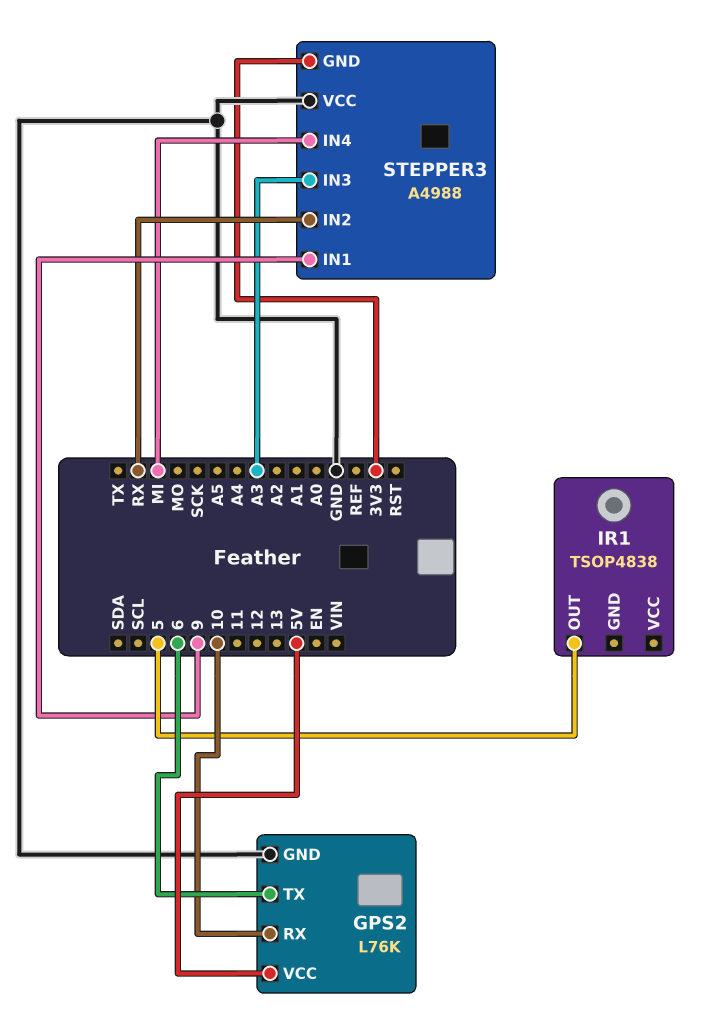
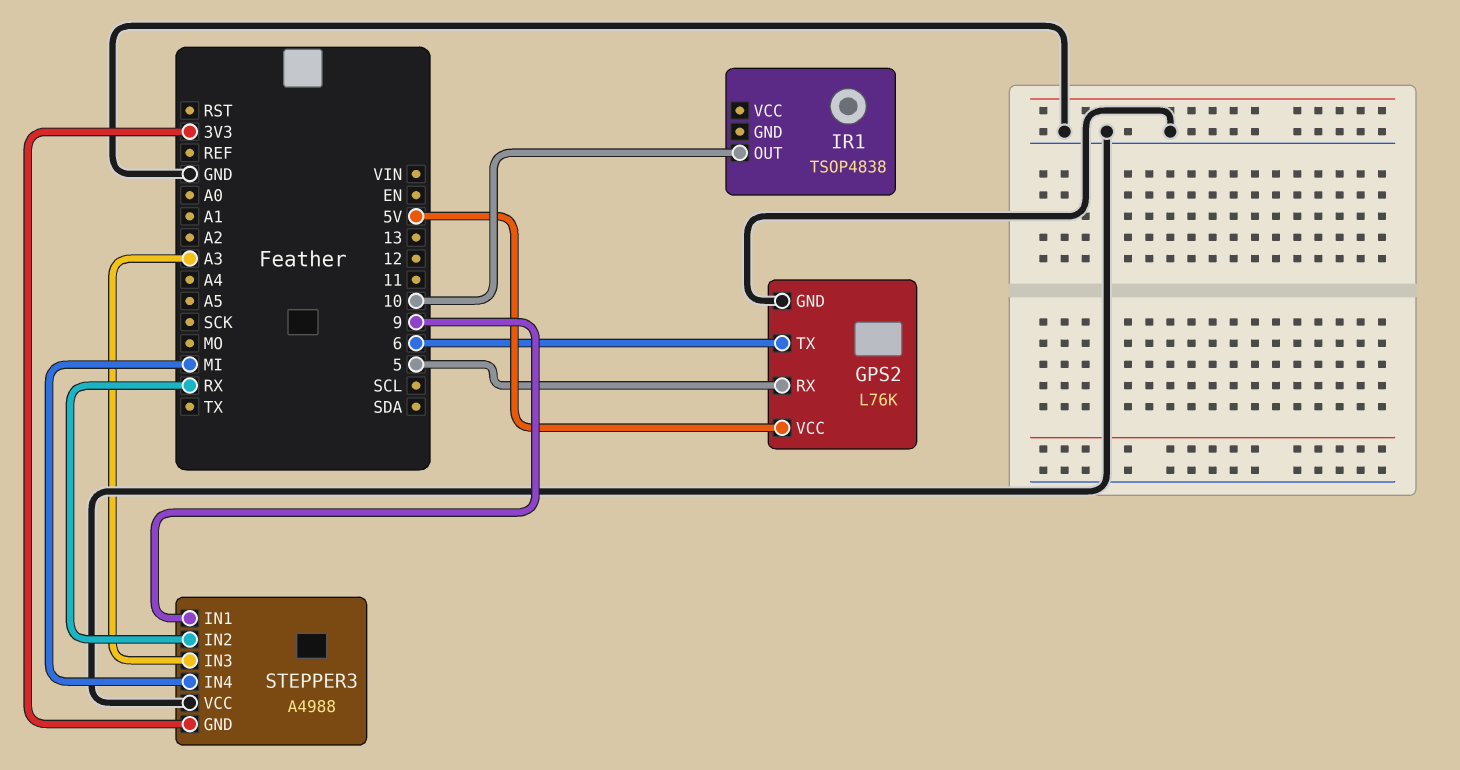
GPS2 pin RX: 10 -> 5
IR1 pin OUT: 5 -> 10

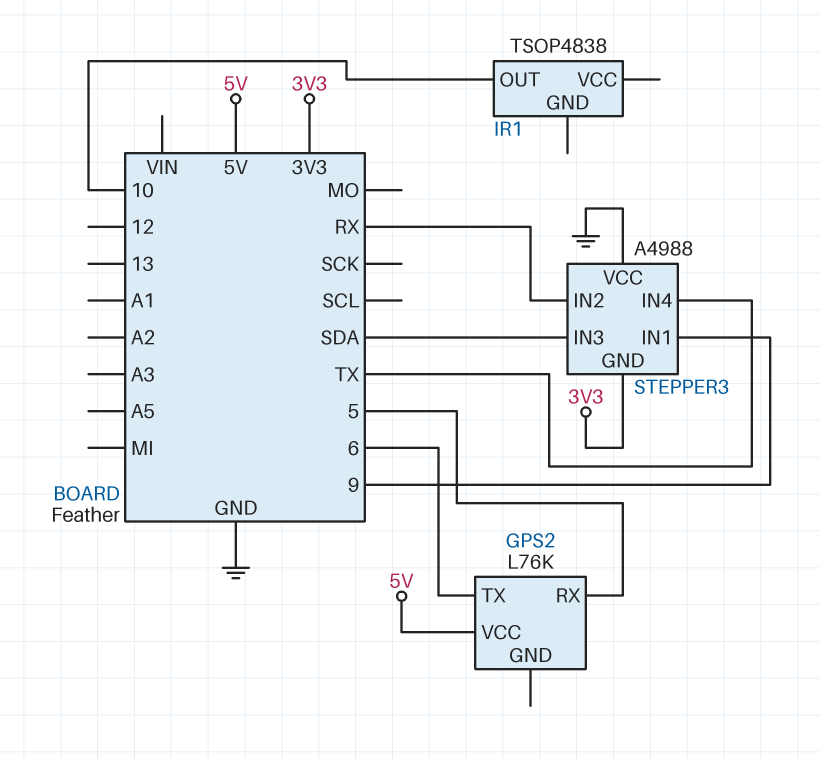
GPS2 pin GND: GND -> none
STEPPER3 pin IN3: A3 -> SDA
STEPPER3 pin IN4: MI -> TX

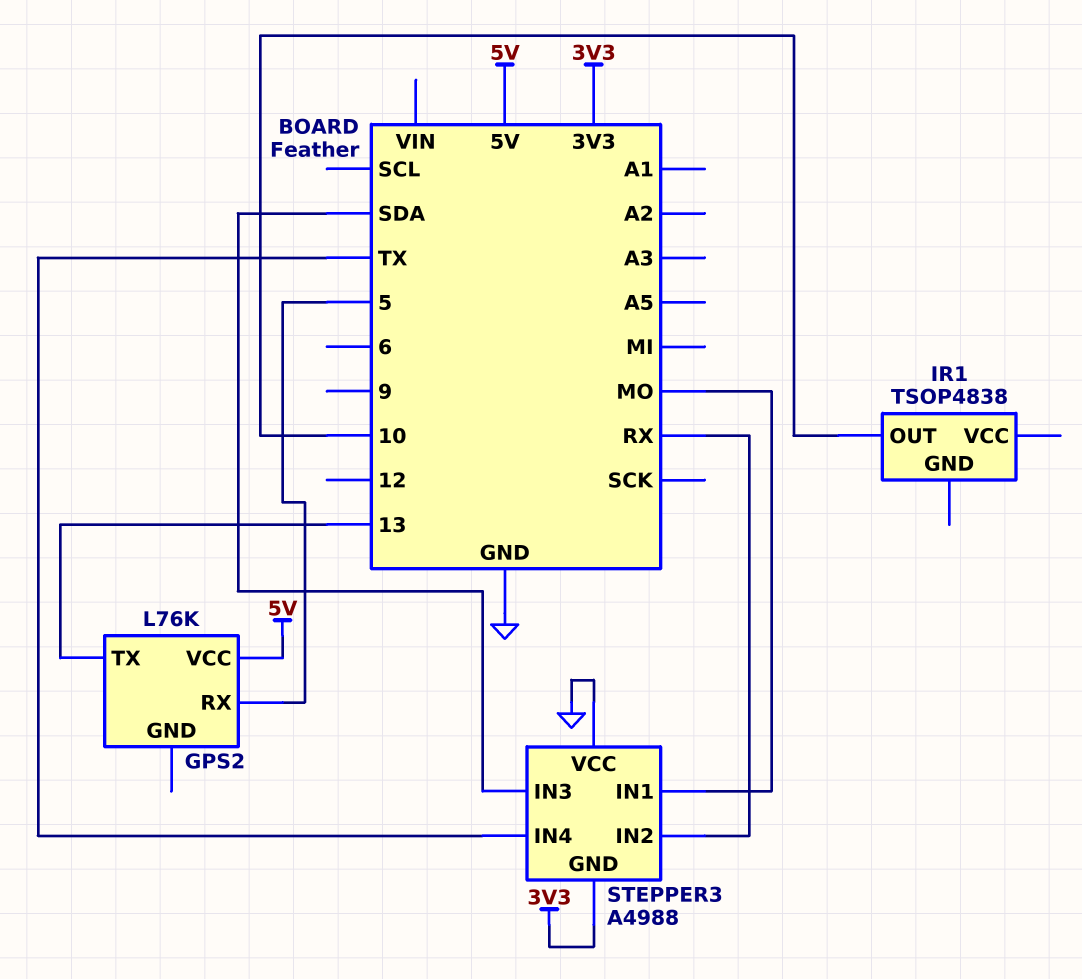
GPS2 pin TX: 6 -> 13
STEPPER3 pin IN1: 9 -> MO

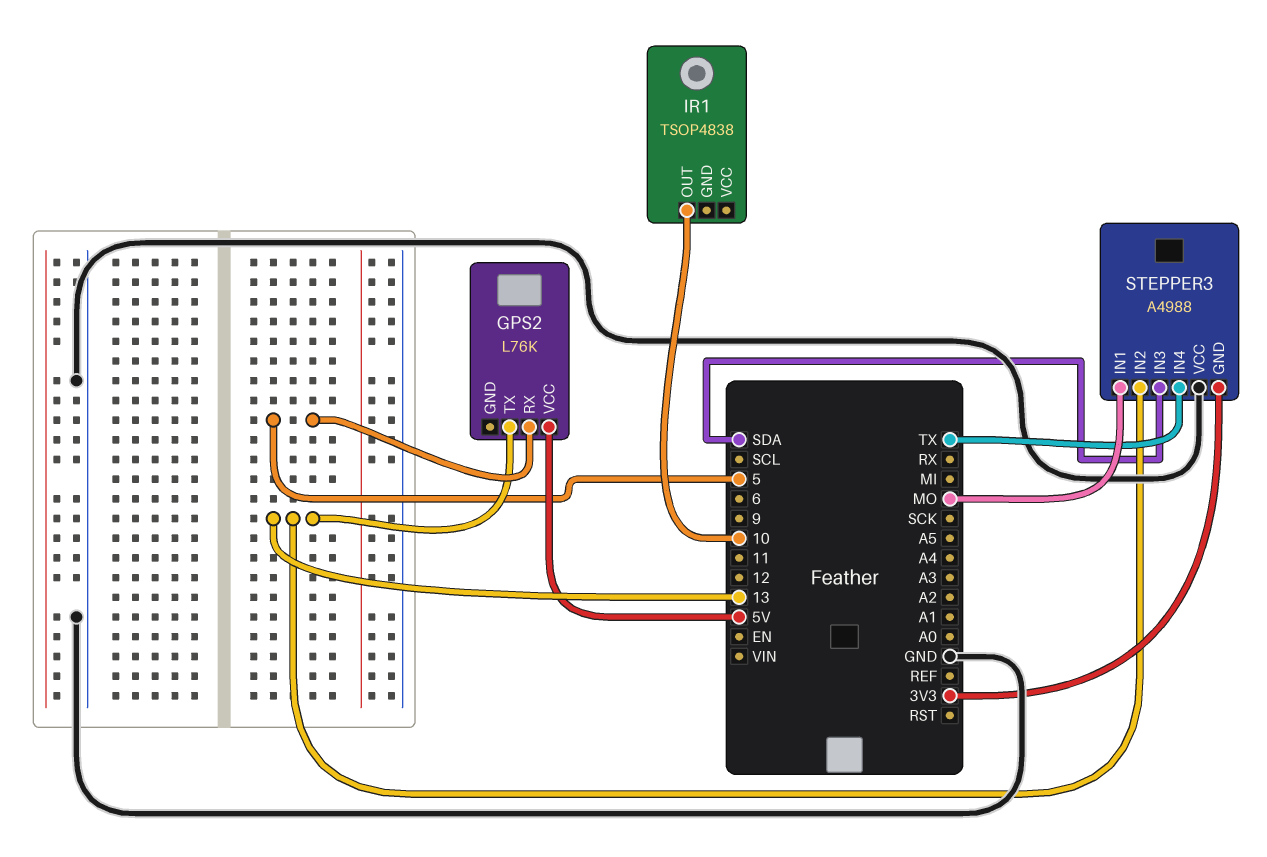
STEPPER3 pin IN2: RX -> 13

